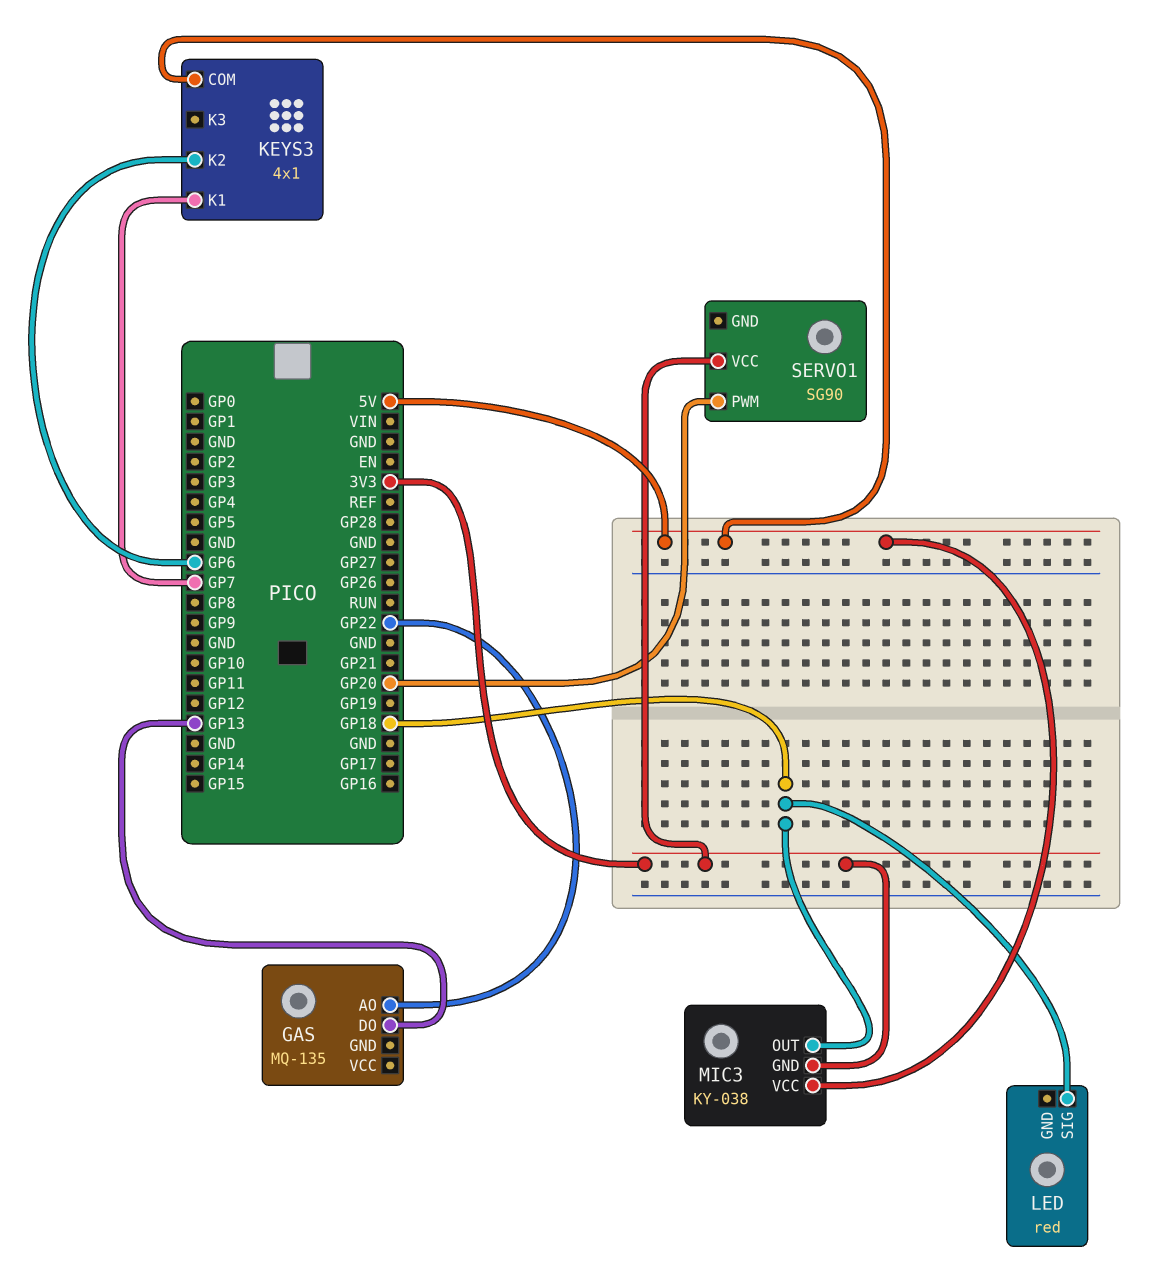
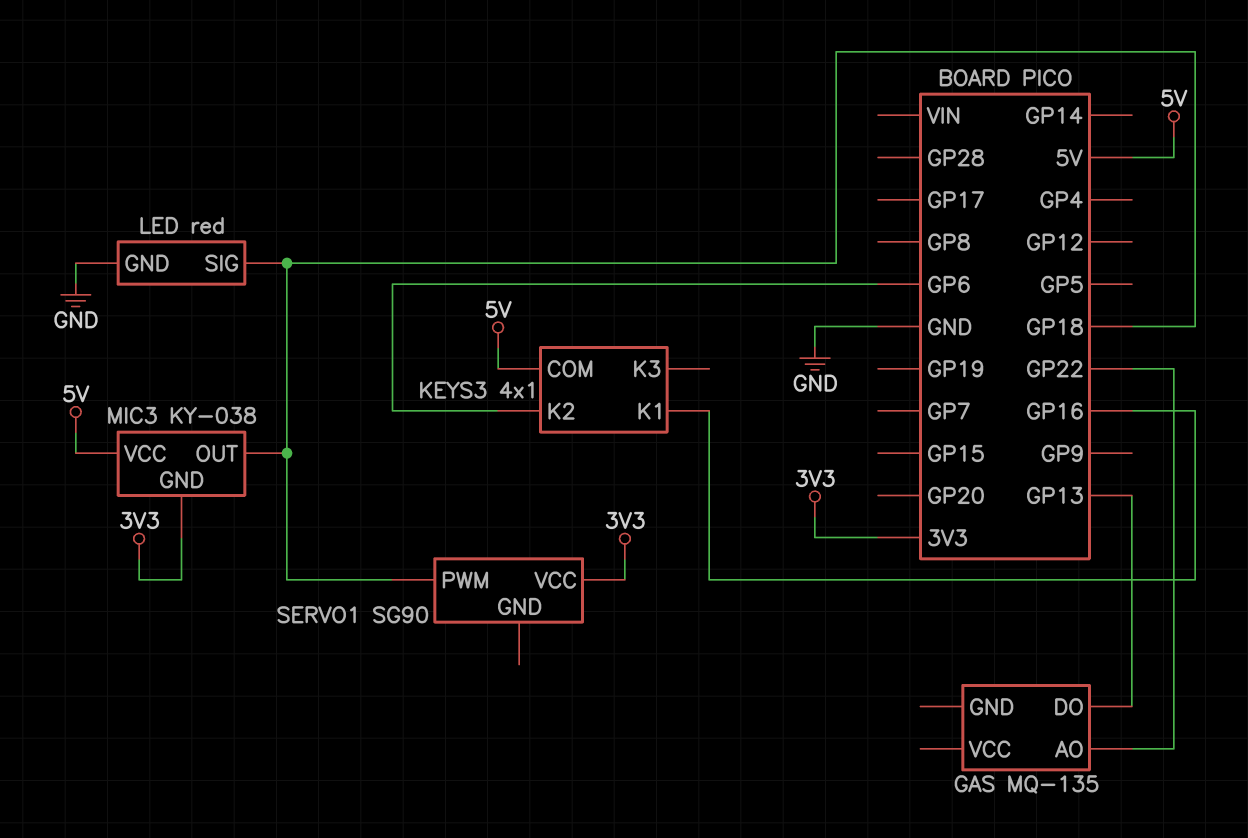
KEYS3 pin K1: GP7 -> GP16
LED pin GND: none -> GND
SERVO1 pin PWM: GP20 -> GP18

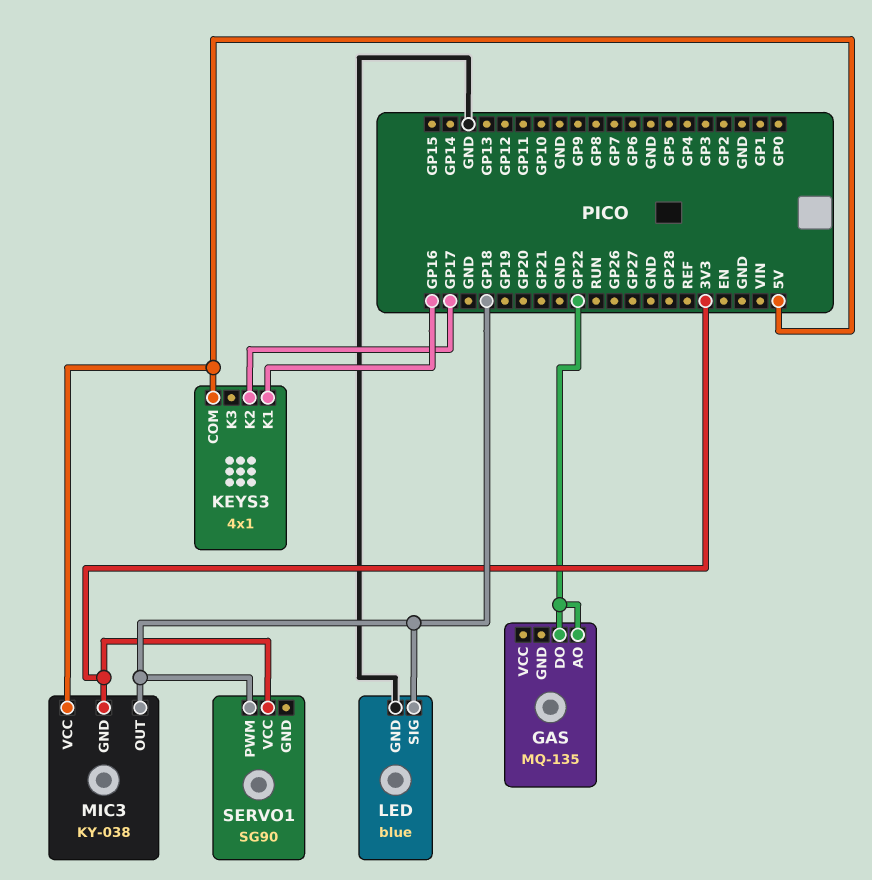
GAS pin DO: GP13 -> GP22
KEYS3 pin K2: GP6 -> GP17
LED: red -> blue

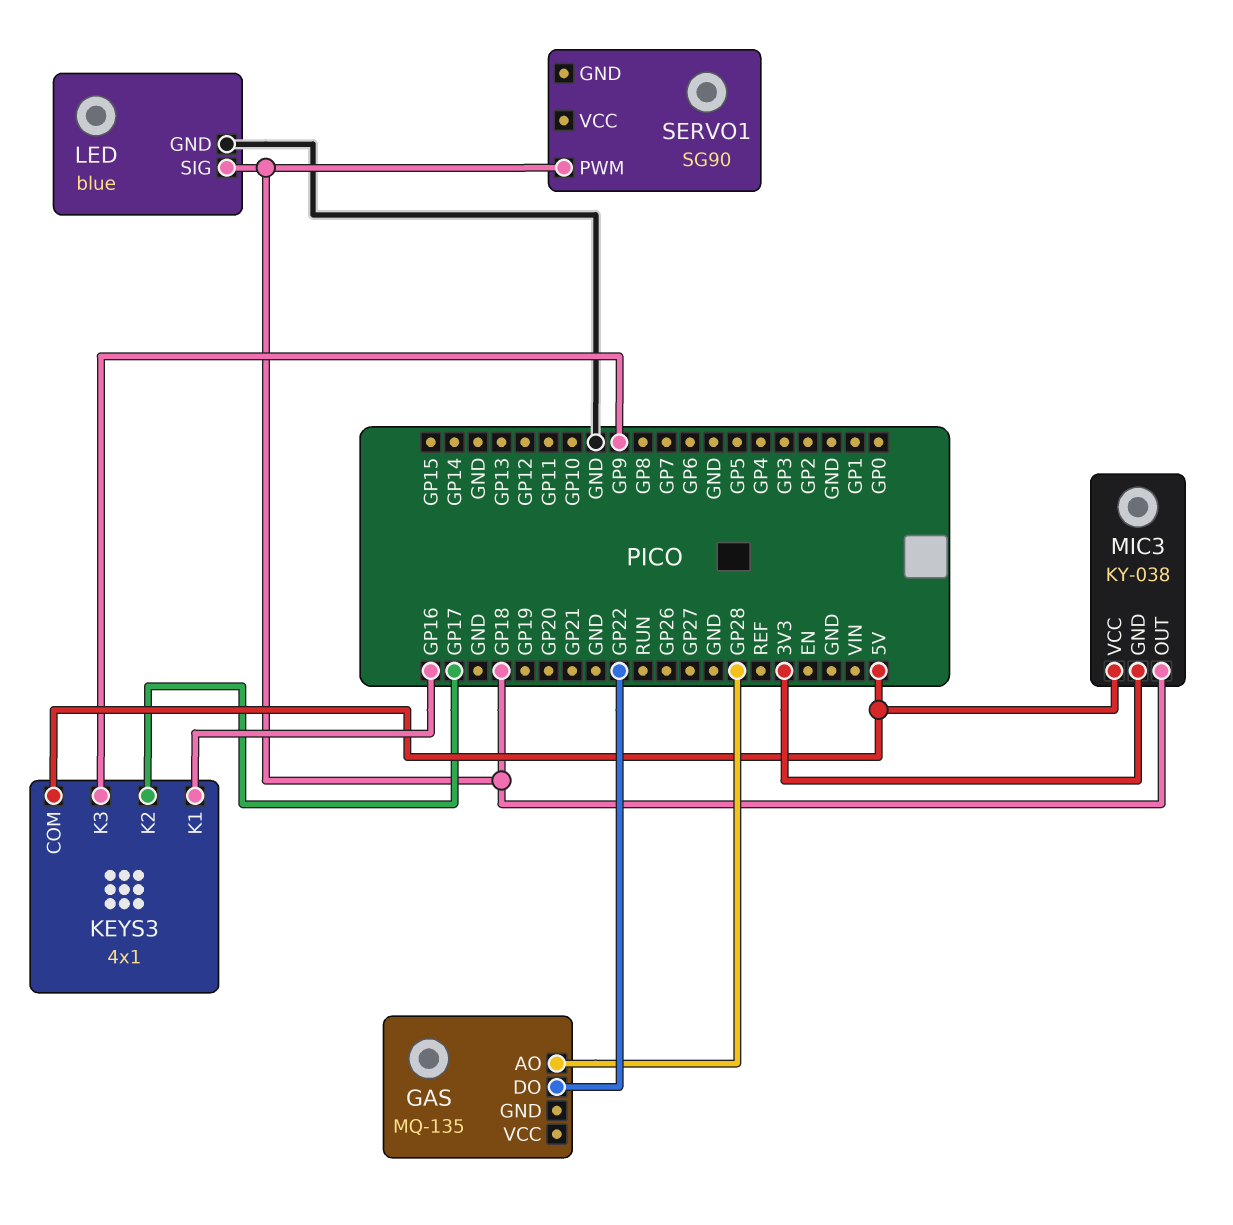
GAS pin AO: GP22 -> GP28
KEYS3 pin K3: none -> GP9
SERVO1 pin VCC: 3V3 -> none

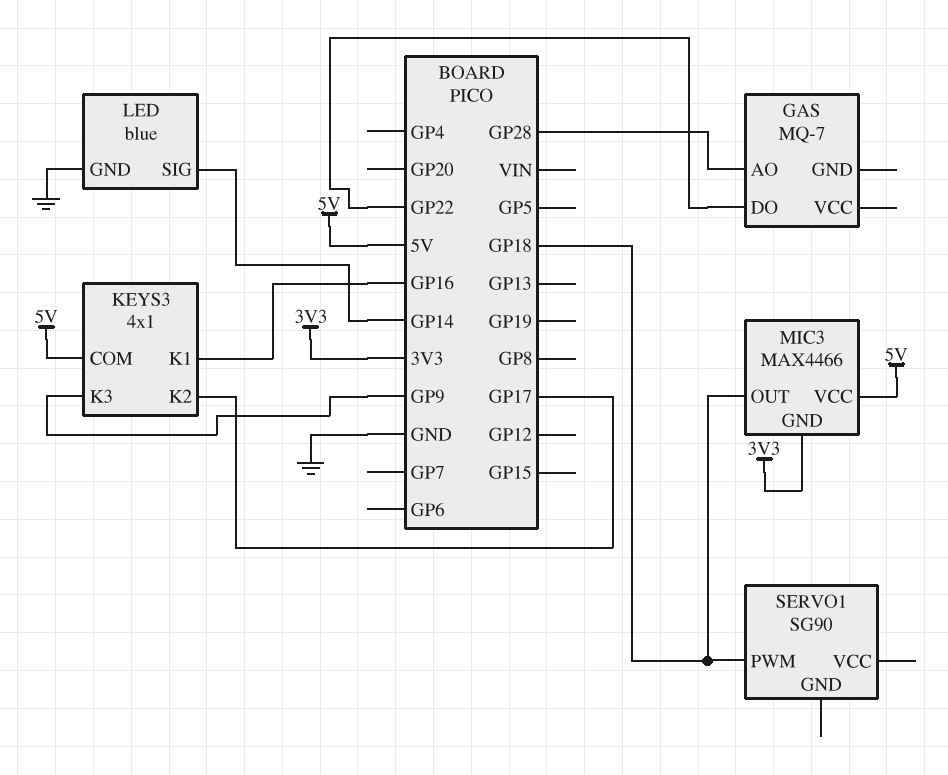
GAS: MQ-135 -> MQ-7
LED pin SIG: GP18 -> GP14
MIC3: KY-038 -> MAX4466

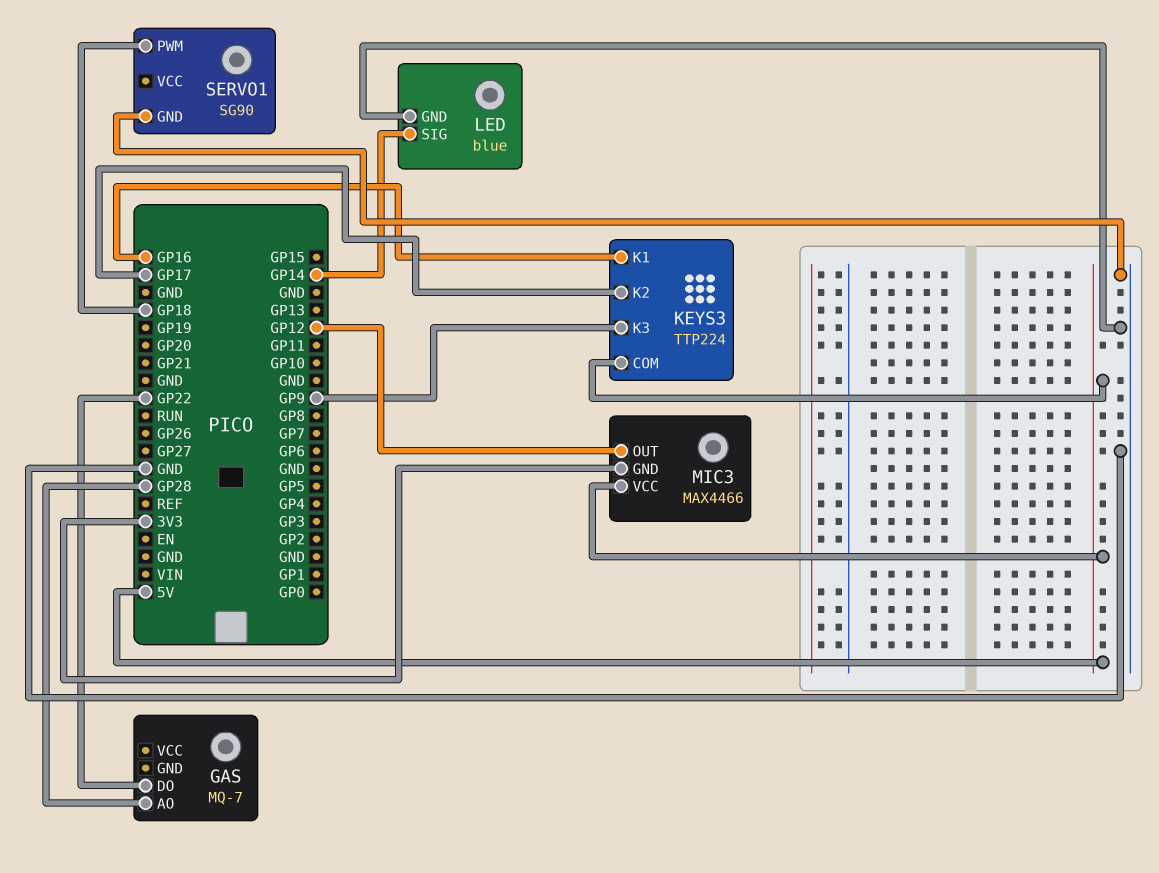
KEYS3: 4x1 -> TTP224
MIC3 pin OUT: GP18 -> GP12
SERVO1 pin GND: none -> GND

